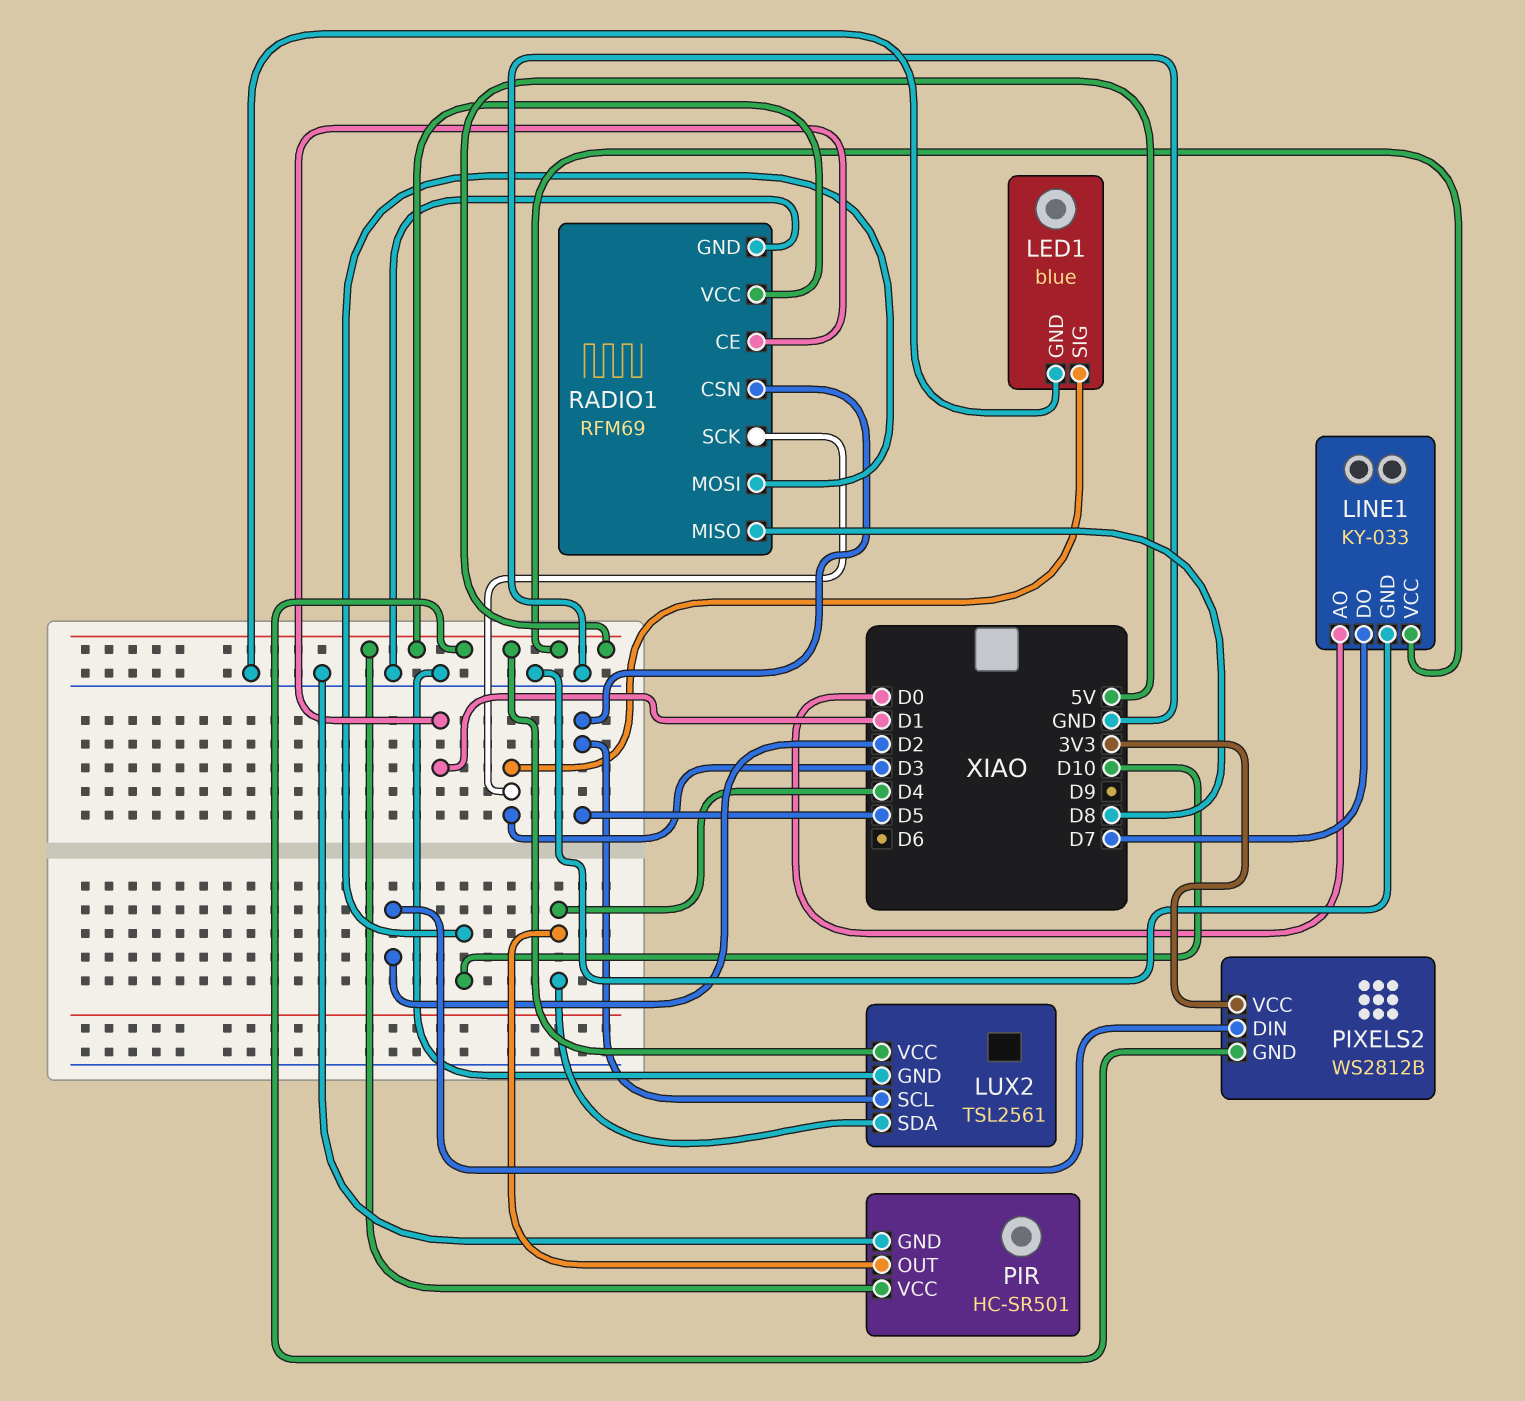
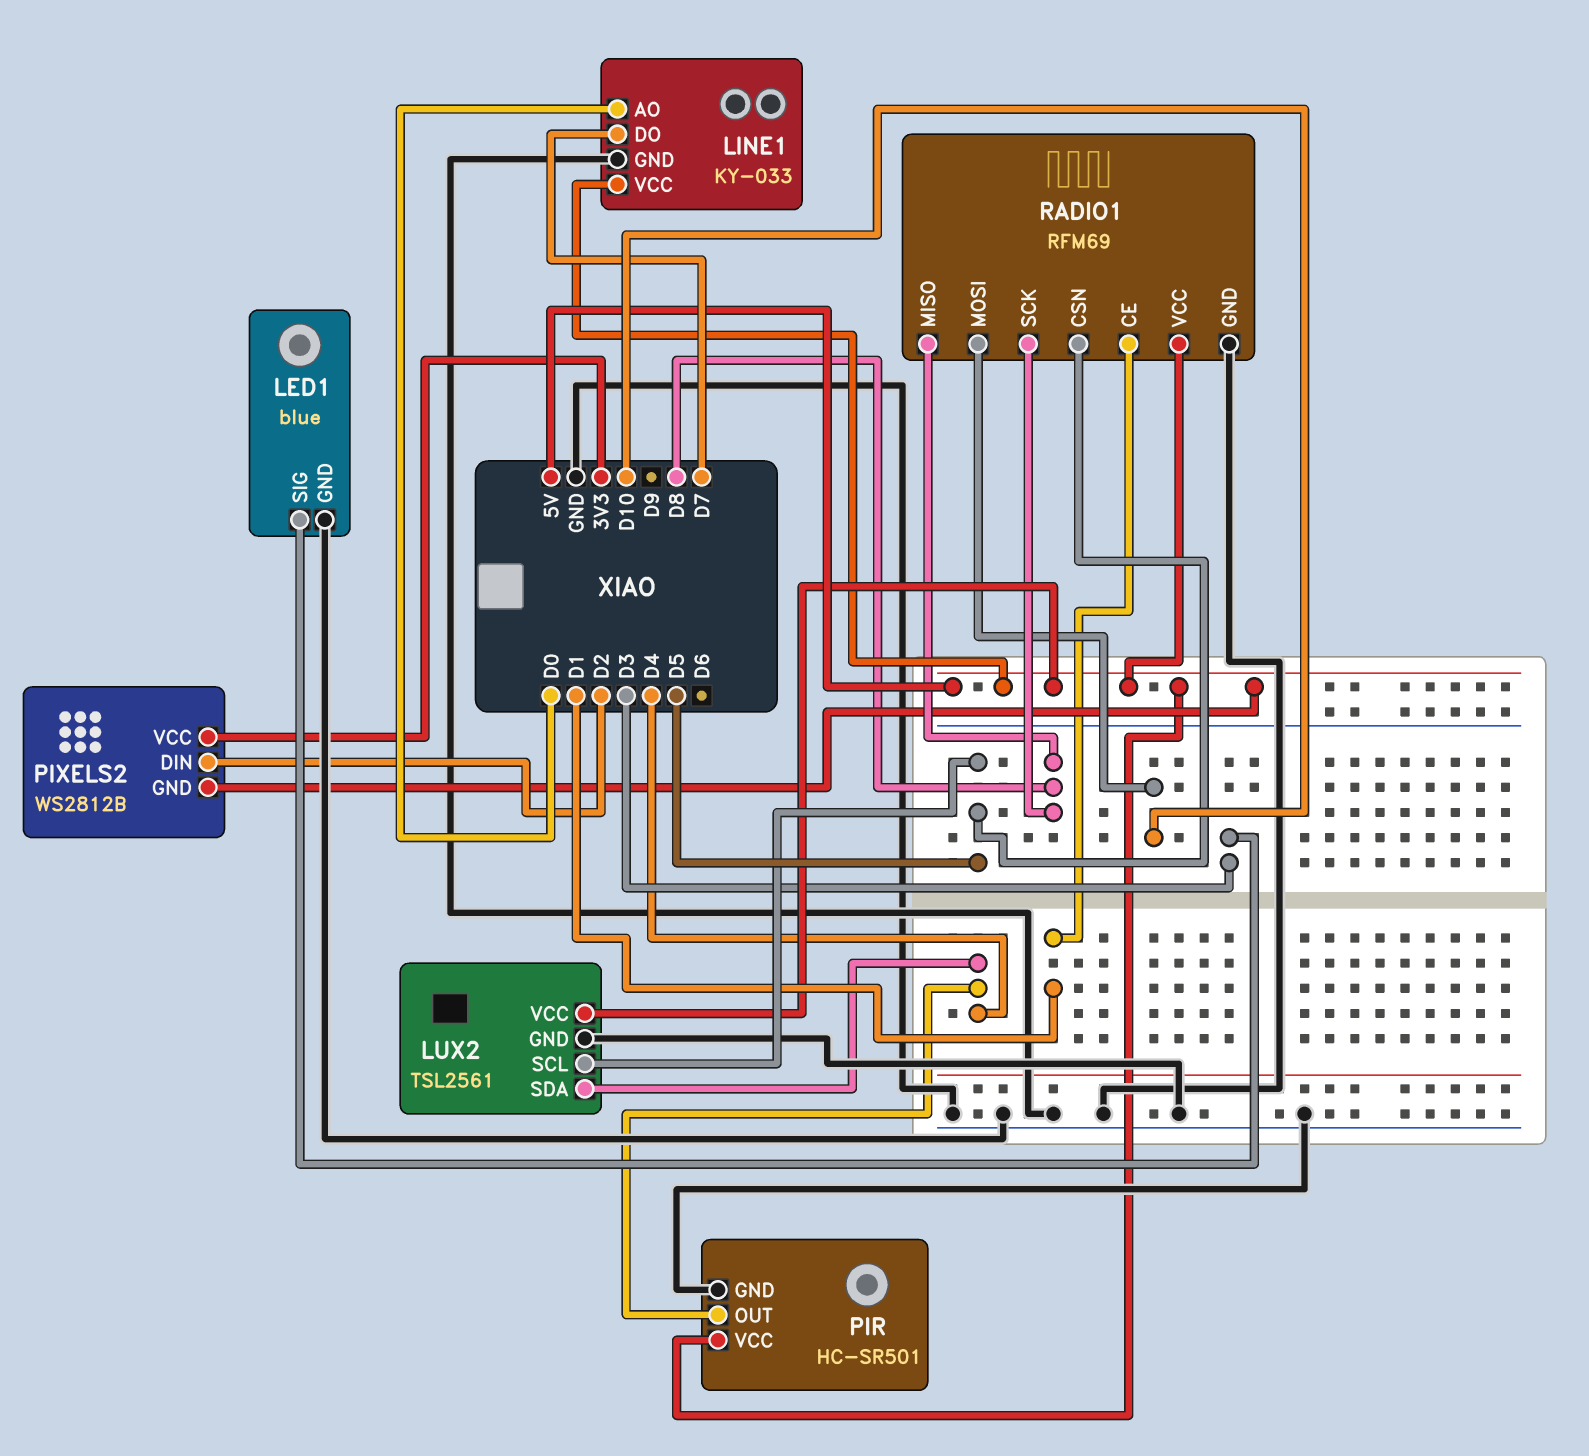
RADIO1 pin SCK: D3 -> D8

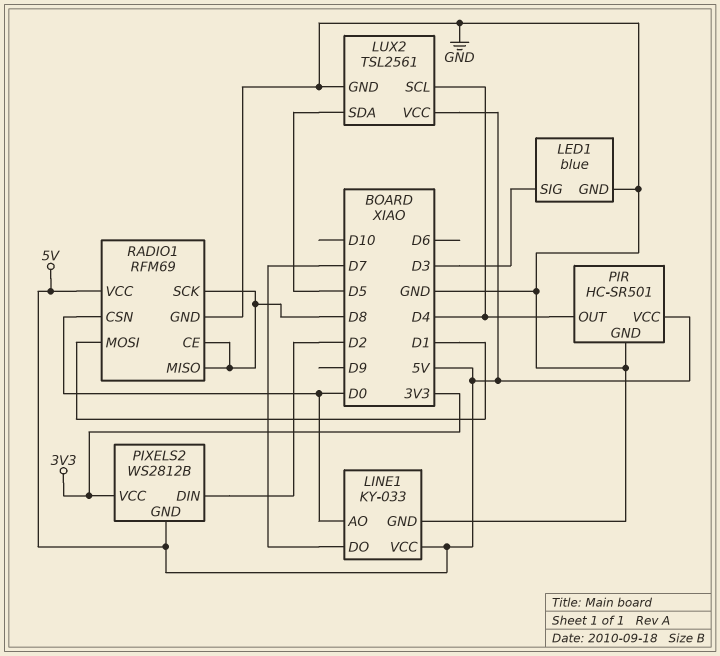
LUX2 pin SCL: D5 -> D4
LUX2 pin SDA: D4 -> D5
RADIO1 pin CE: D1 -> D8
RADIO1 pin CSN: D5 -> D0
RADIO1 pin MOSI: D10 -> D1

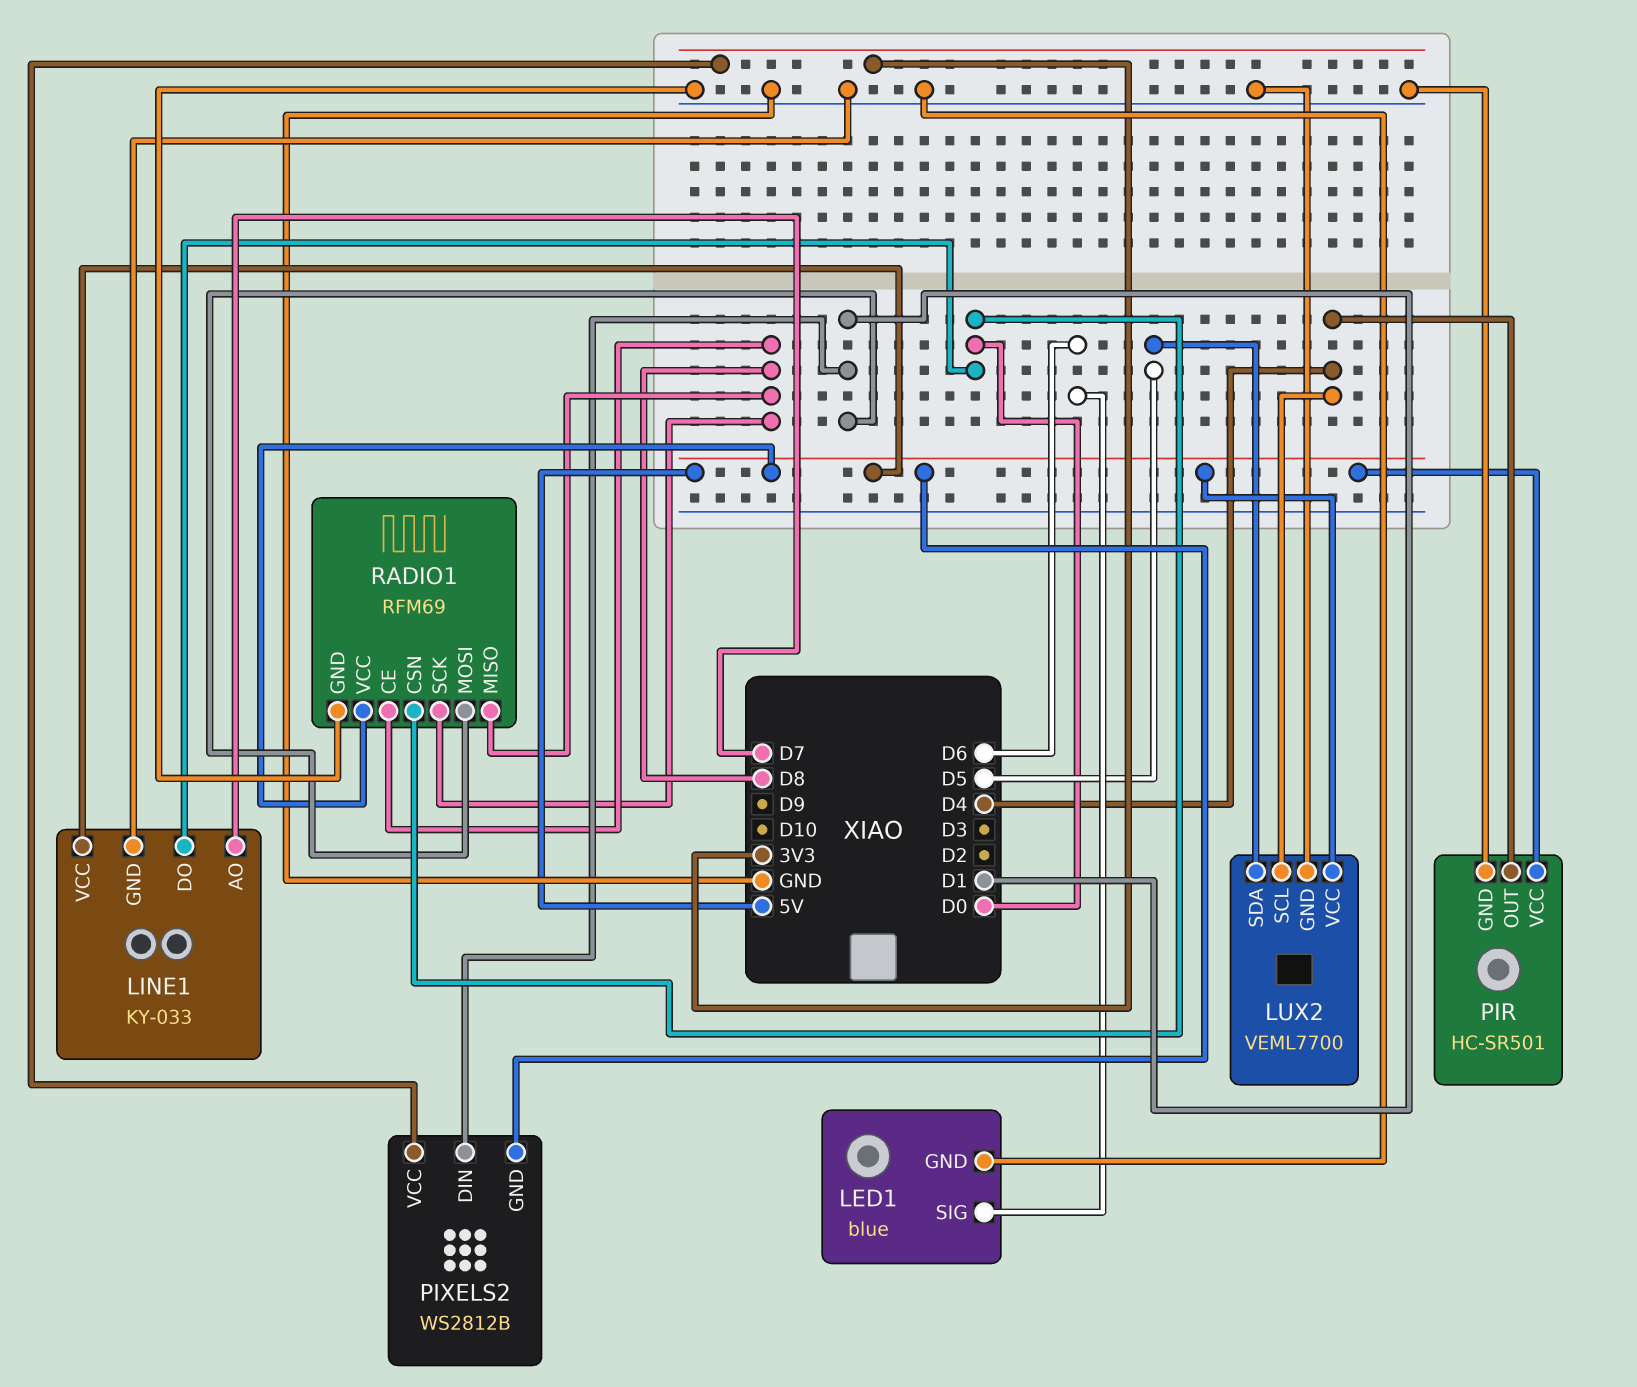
LED1 pin SIG: D3 -> D6
LINE1 pin AO: D0 -> D7
LINE1 pin DO: D7 -> D0
LUX2: TSL2561 -> VEML7700
PIXELS2 pin DIN: D2 -> D1

